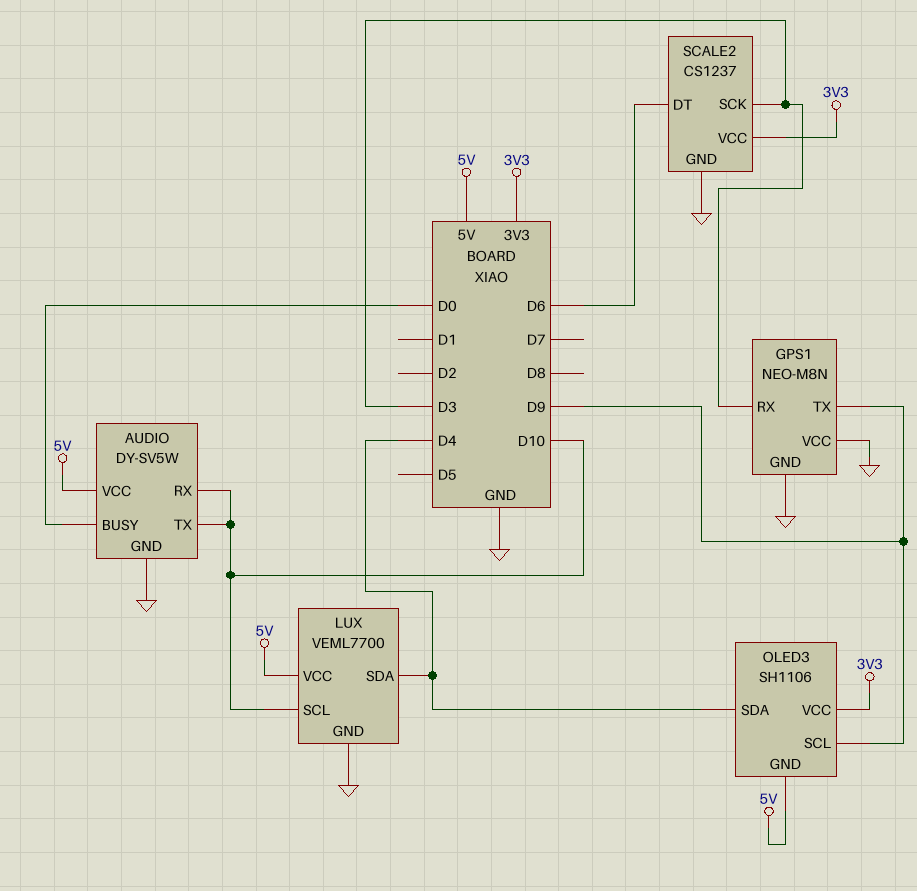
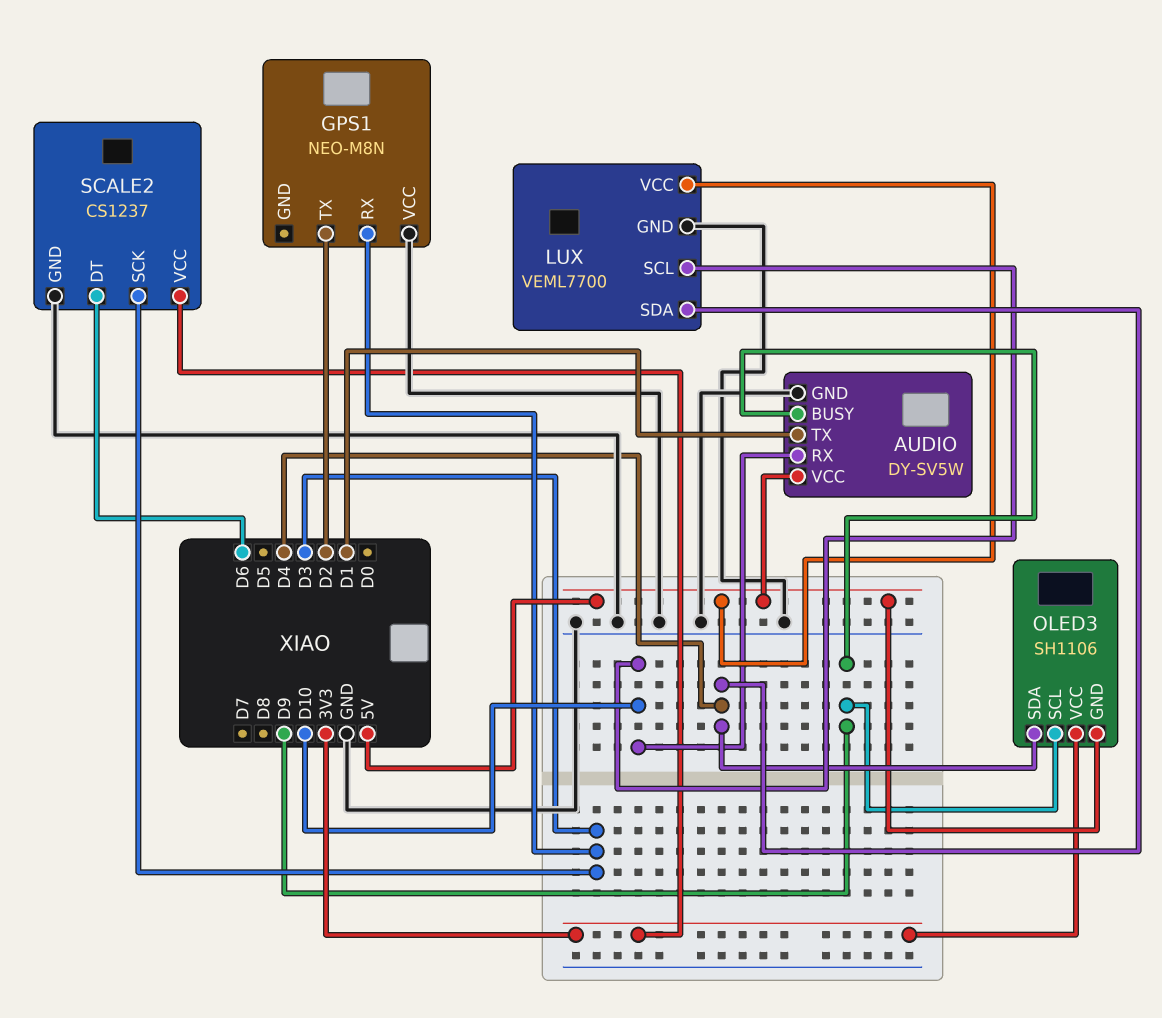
AUDIO pin BUSY: D0 -> D9
AUDIO pin TX: D10 -> D1
GPS1 pin GND: GND -> none
GPS1 pin TX: D9 -> D2

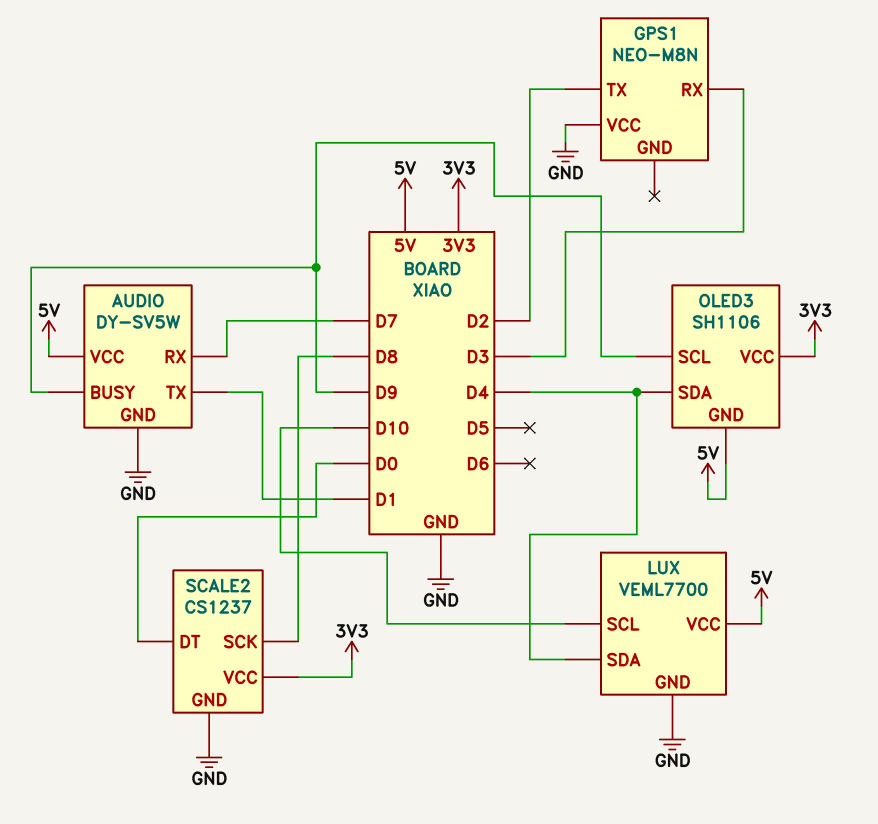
AUDIO pin RX: D10 -> D7
SCALE2 pin DT: D6 -> D0
SCALE2 pin SCK: D3 -> D8

